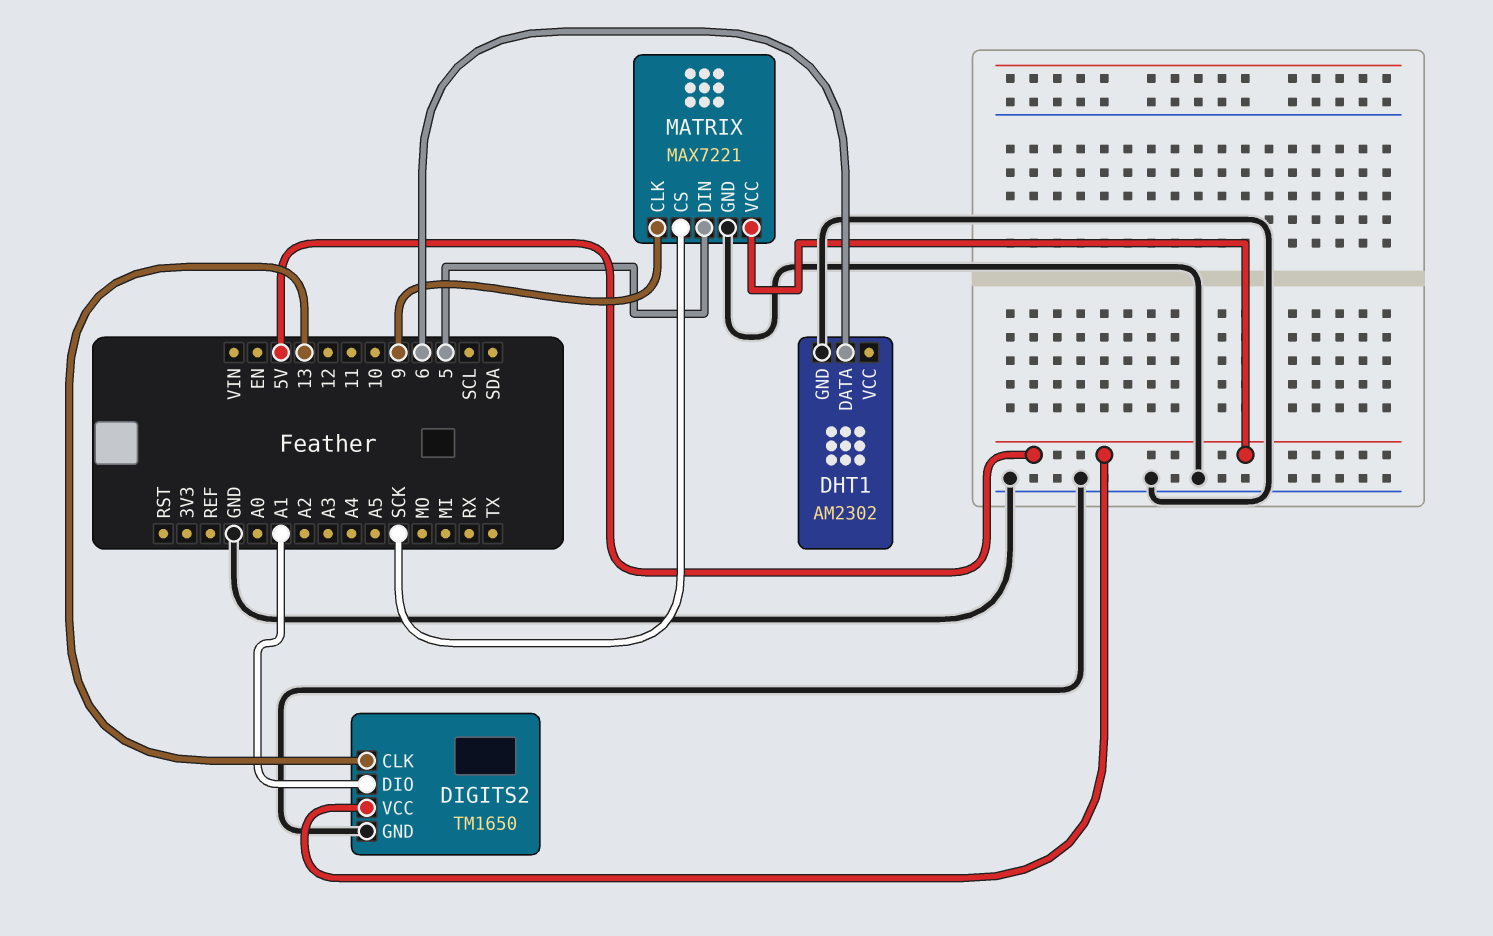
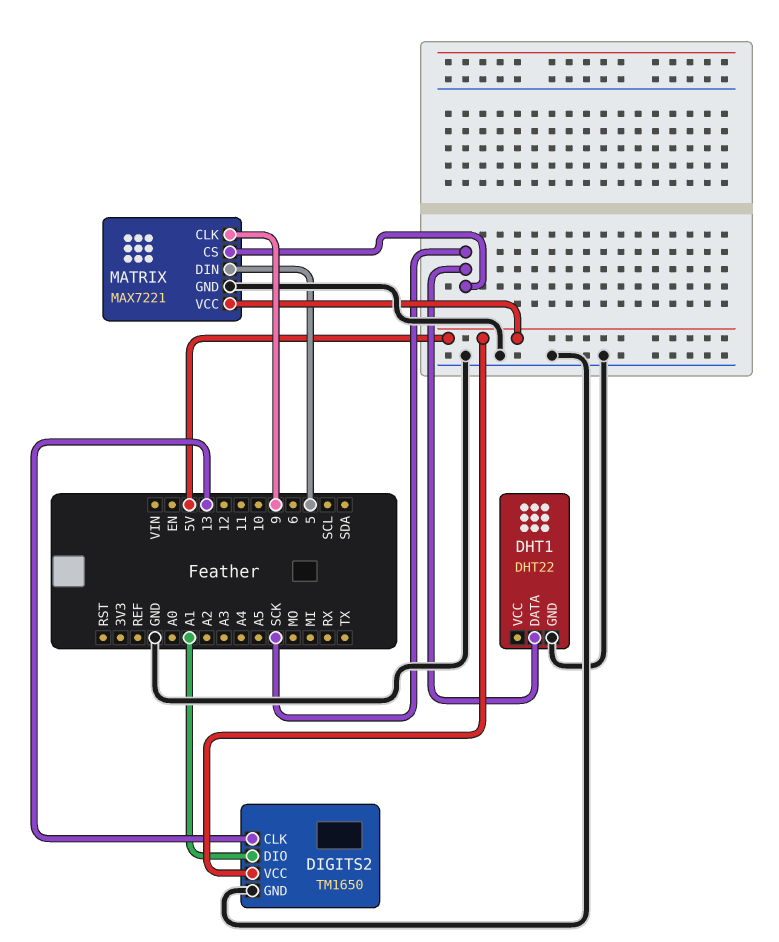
DHT1: AM2302 -> DHT22
DHT1 pin DATA: 6 -> SCK

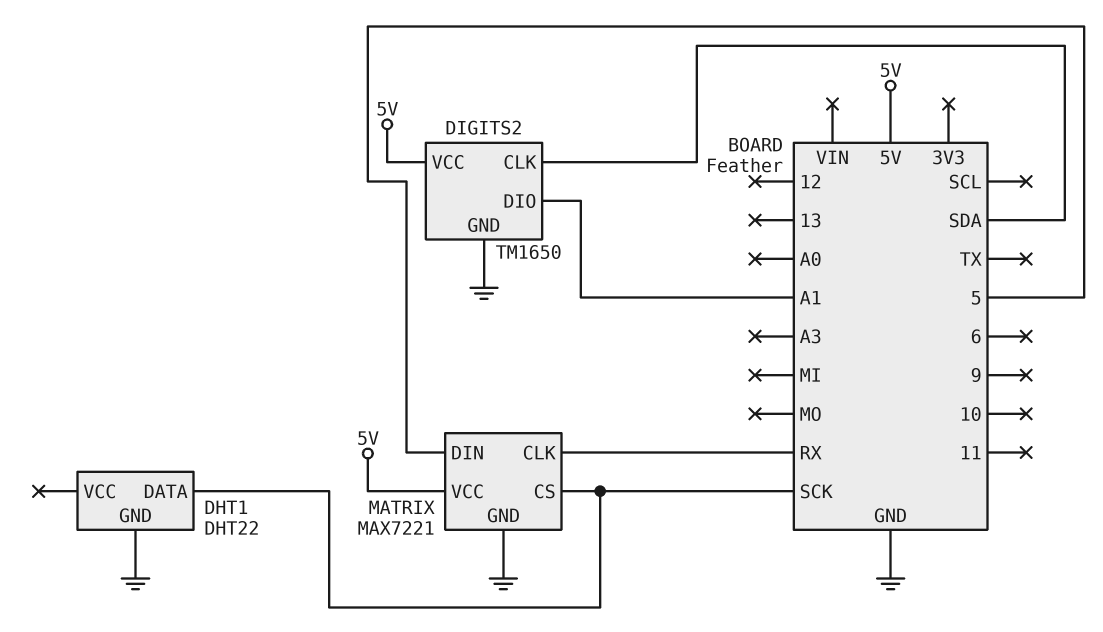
DIGITS2 pin CLK: 13 -> SDA
MATRIX pin CLK: 9 -> RX

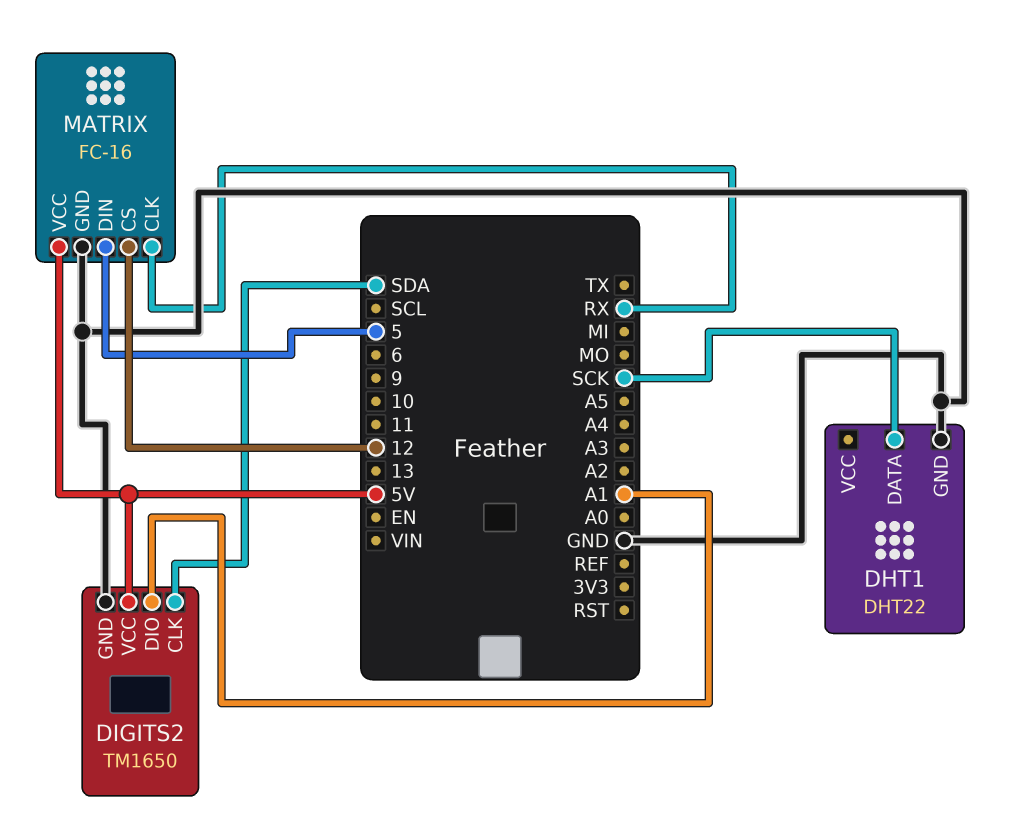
MATRIX: MAX7221 -> FC-16
MATRIX pin CS: SCK -> 12

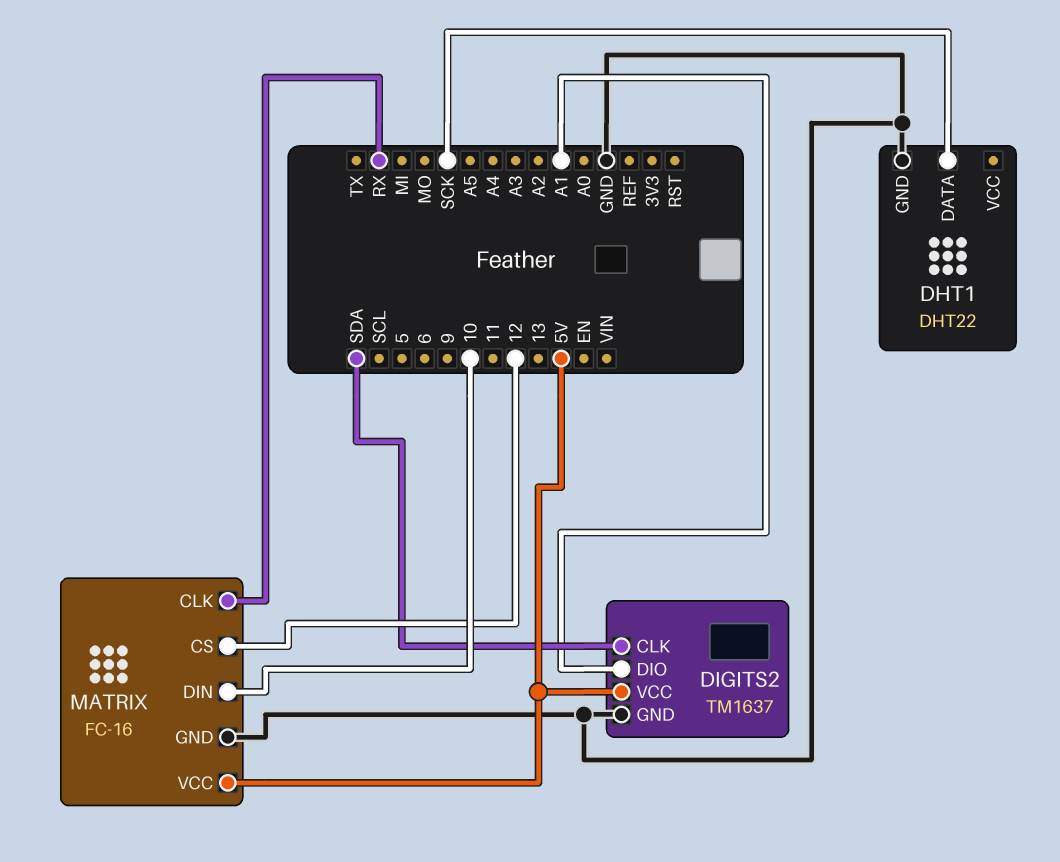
DIGITS2: TM1650 -> TM1637
MATRIX pin DIN: 5 -> 10

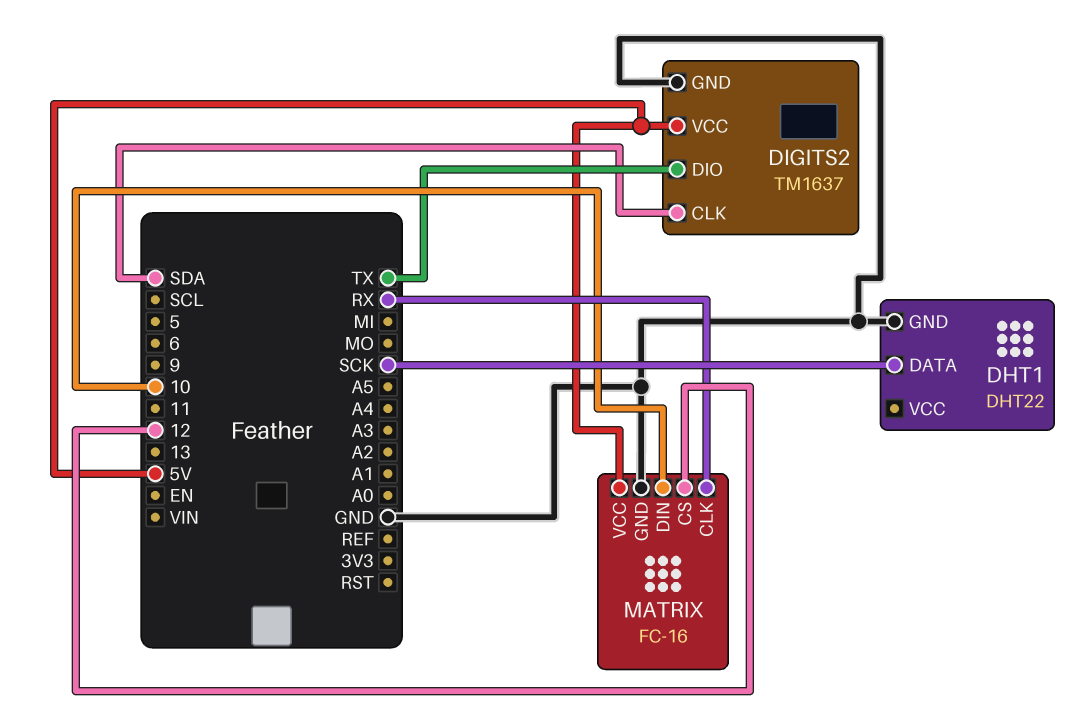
DIGITS2 pin DIO: A1 -> TX

